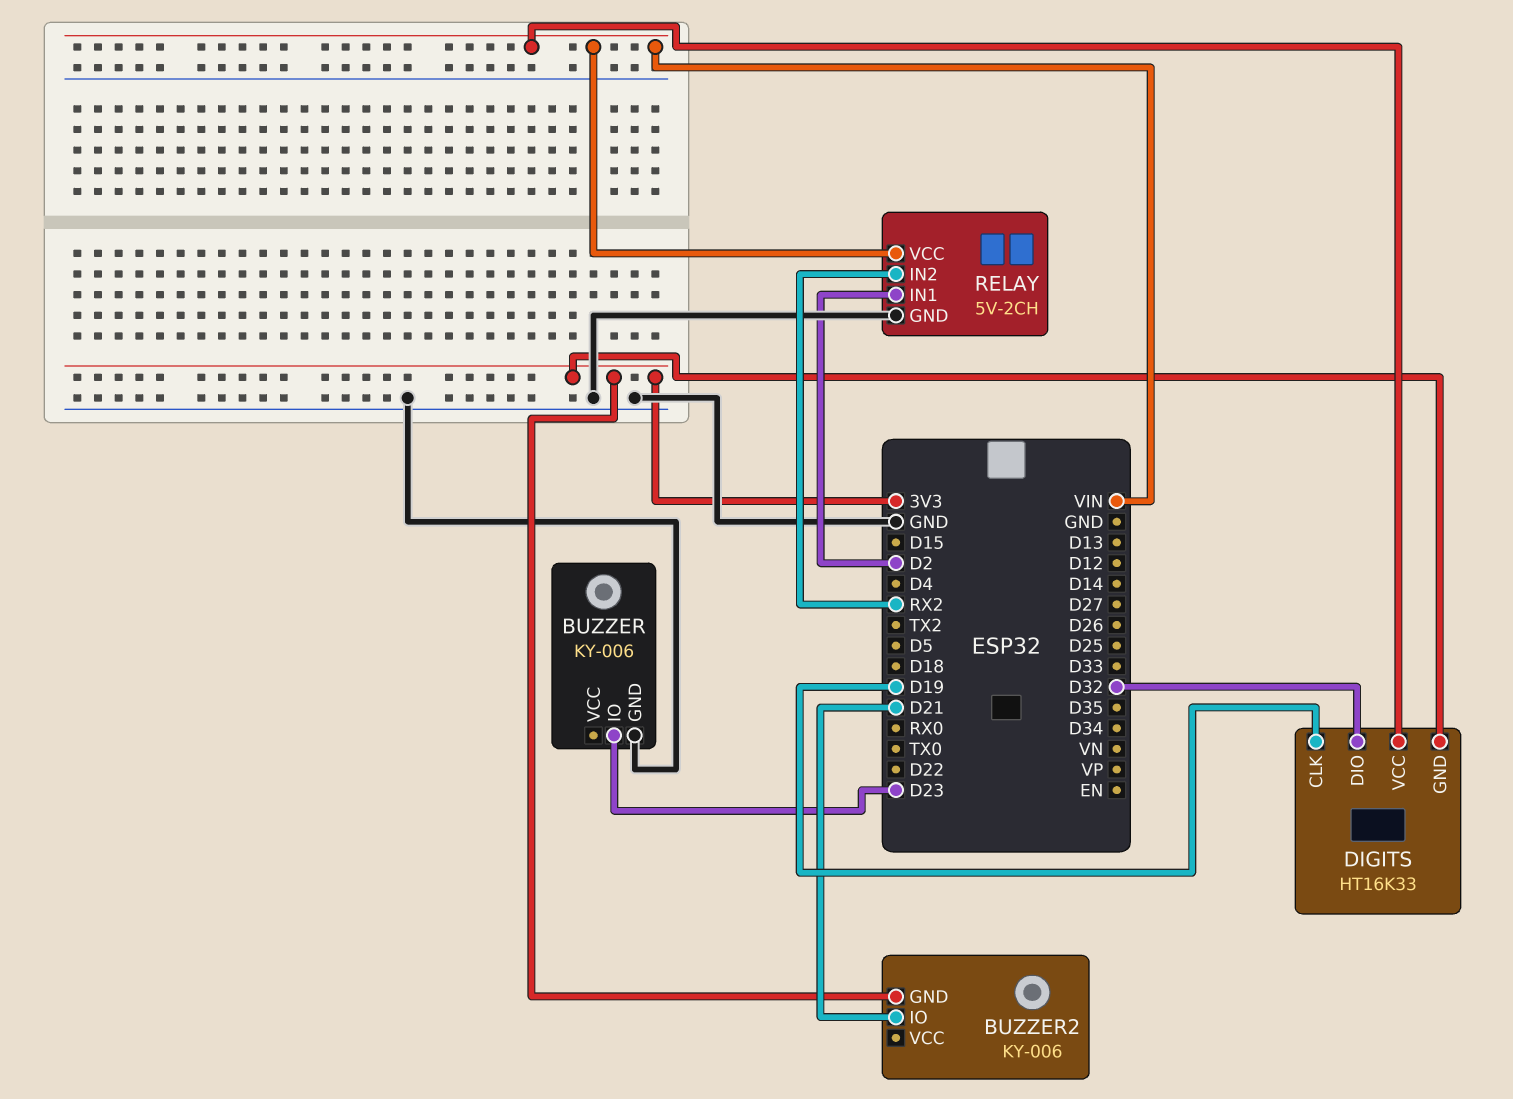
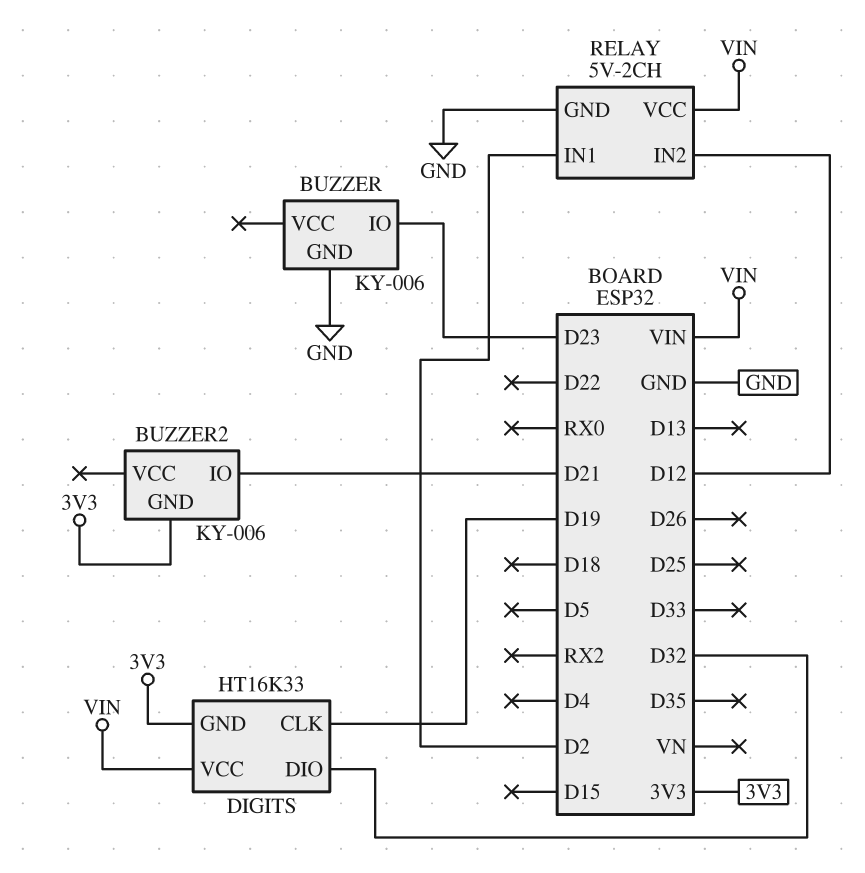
RELAY pin IN2: RX2 -> D12

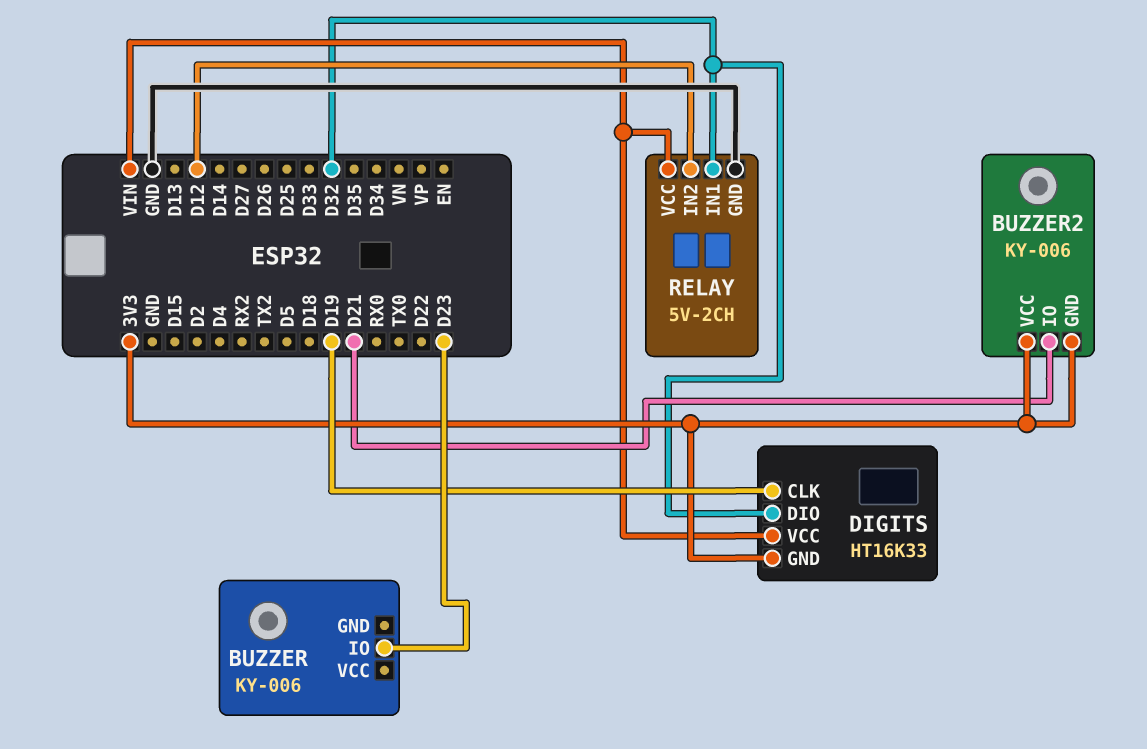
BUZZER pin GND: GND -> none
BUZZER2 pin VCC: none -> 3V3
RELAY pin IN1: D2 -> D32

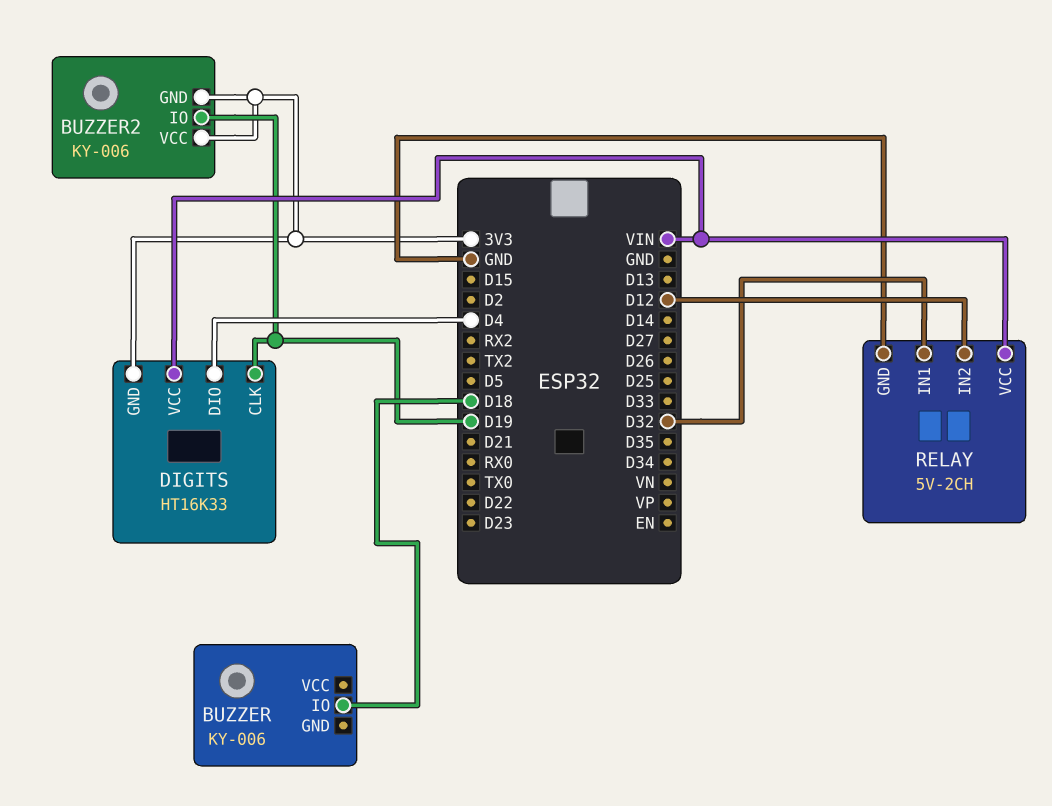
BUZZER pin IO: D23 -> D18
BUZZER2 pin IO: D21 -> D19
DIGITS pin DIO: D32 -> D4

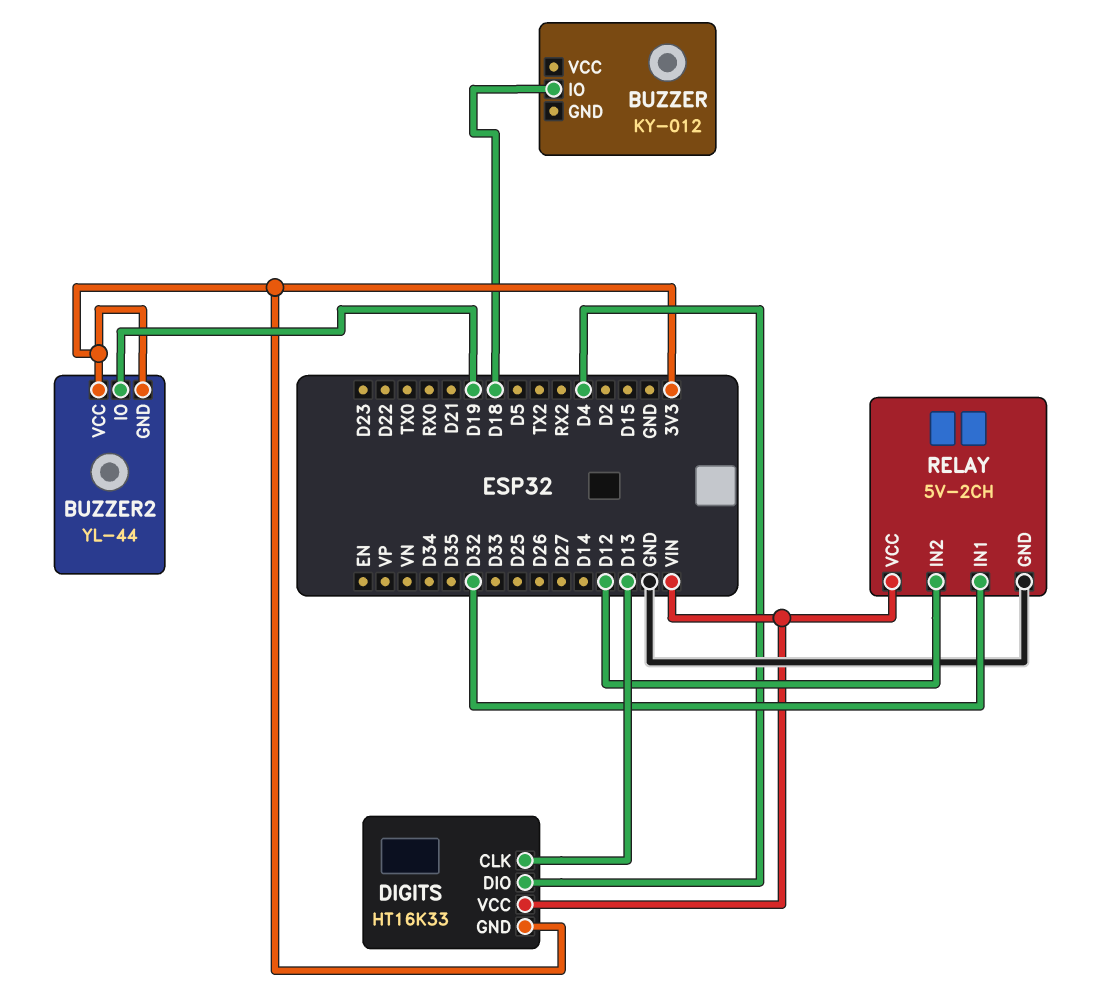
BUZZER: KY-006 -> KY-012
BUZZER2: KY-006 -> YL-44
DIGITS pin CLK: D19 -> D13

